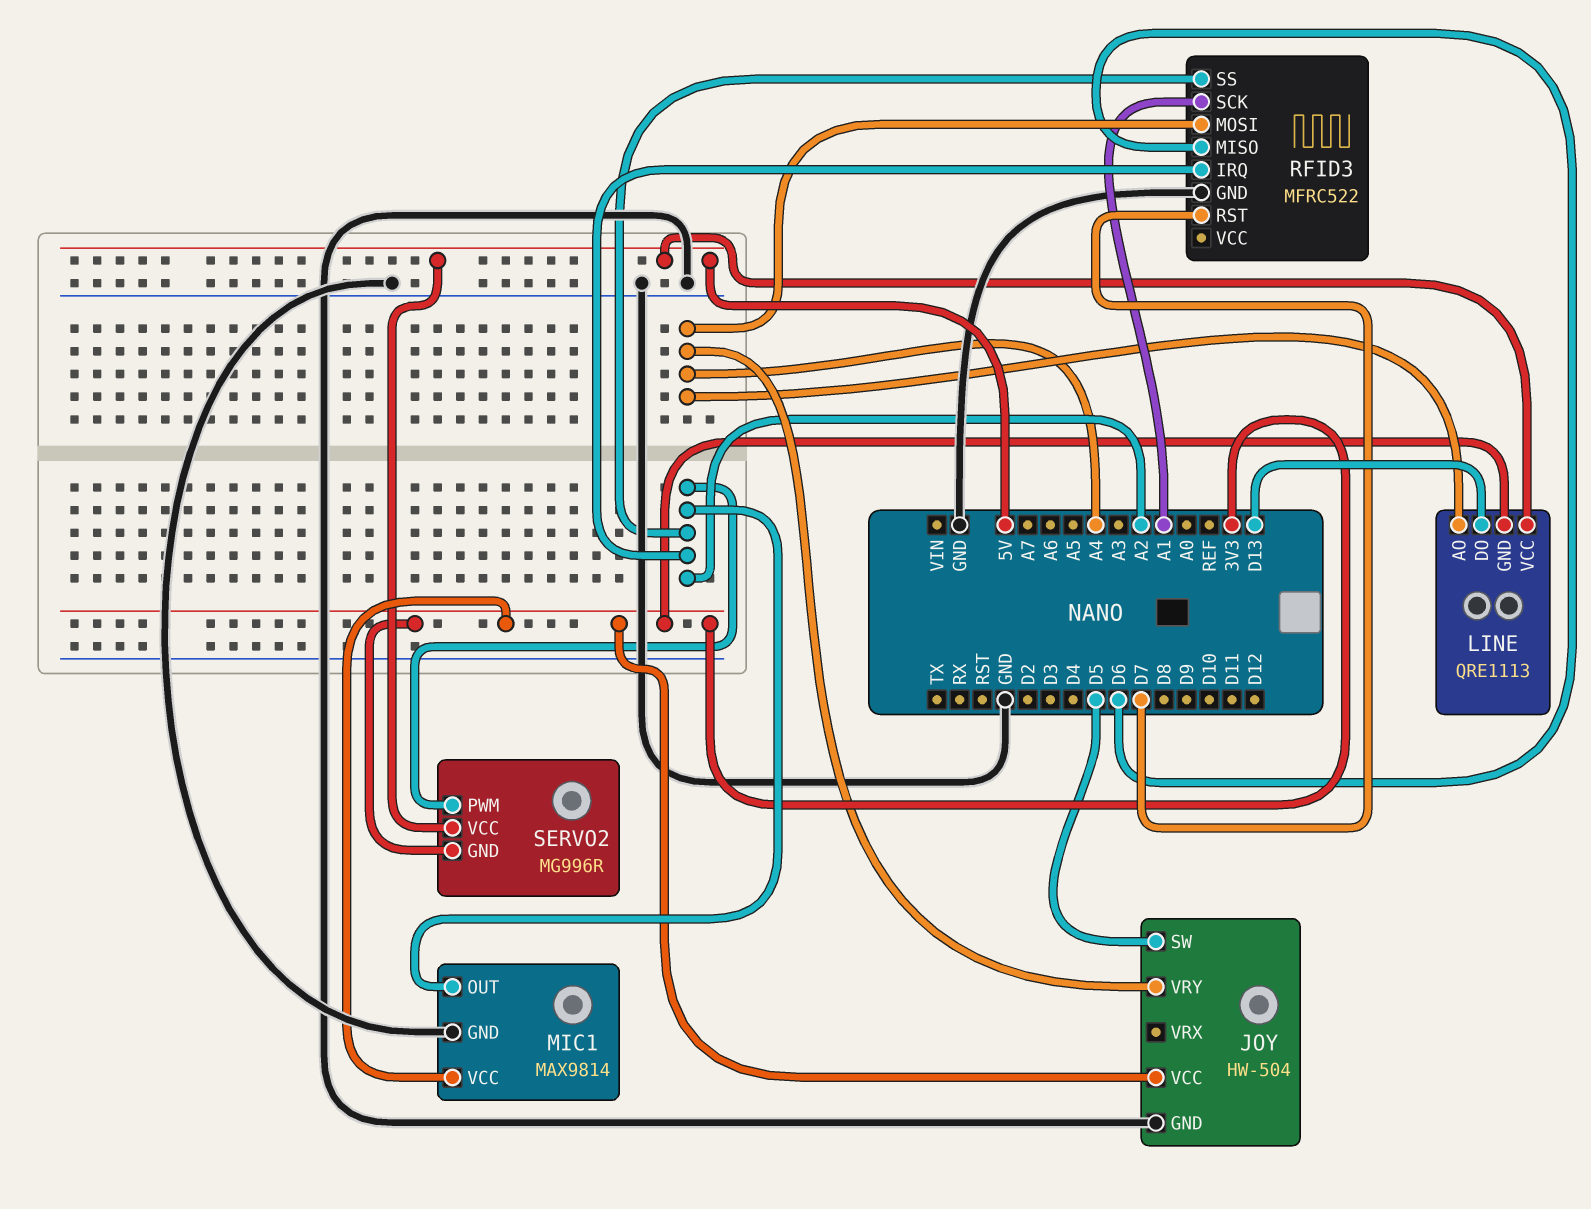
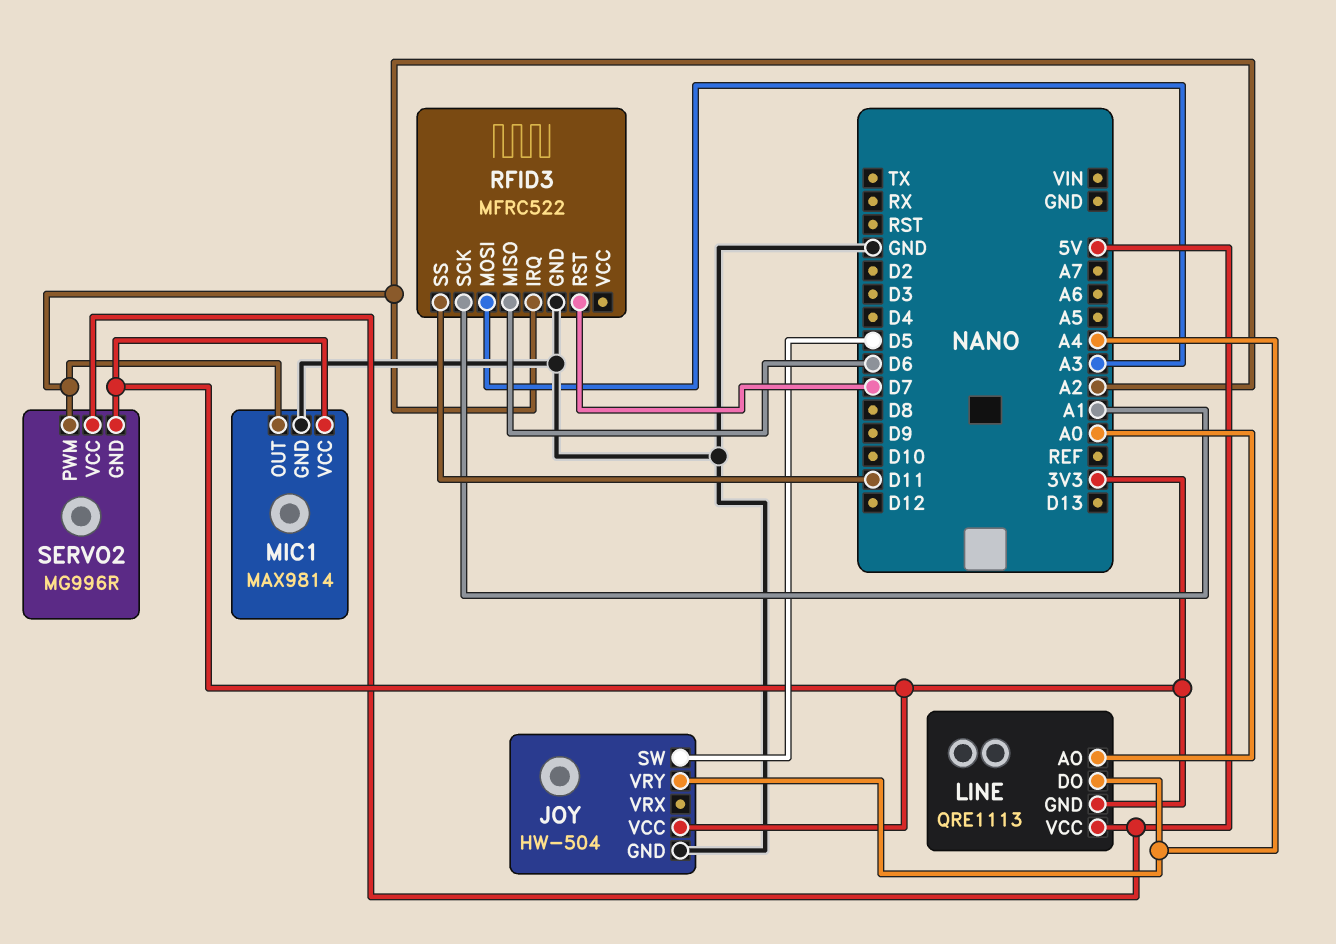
LINE pin AO: A4 -> A0
LINE pin DO: D13 -> A4
RFID3 pin MOSI: A4 -> A3
RFID3 pin SS: A2 -> D11

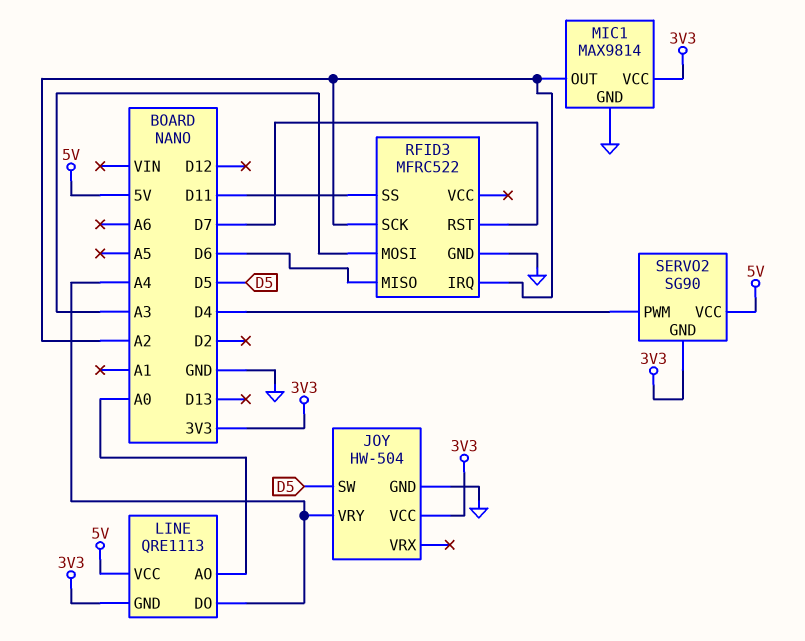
RFID3 pin SCK: A1 -> A2
SERVO2: MG996R -> SG90
SERVO2 pin PWM: A2 -> D4

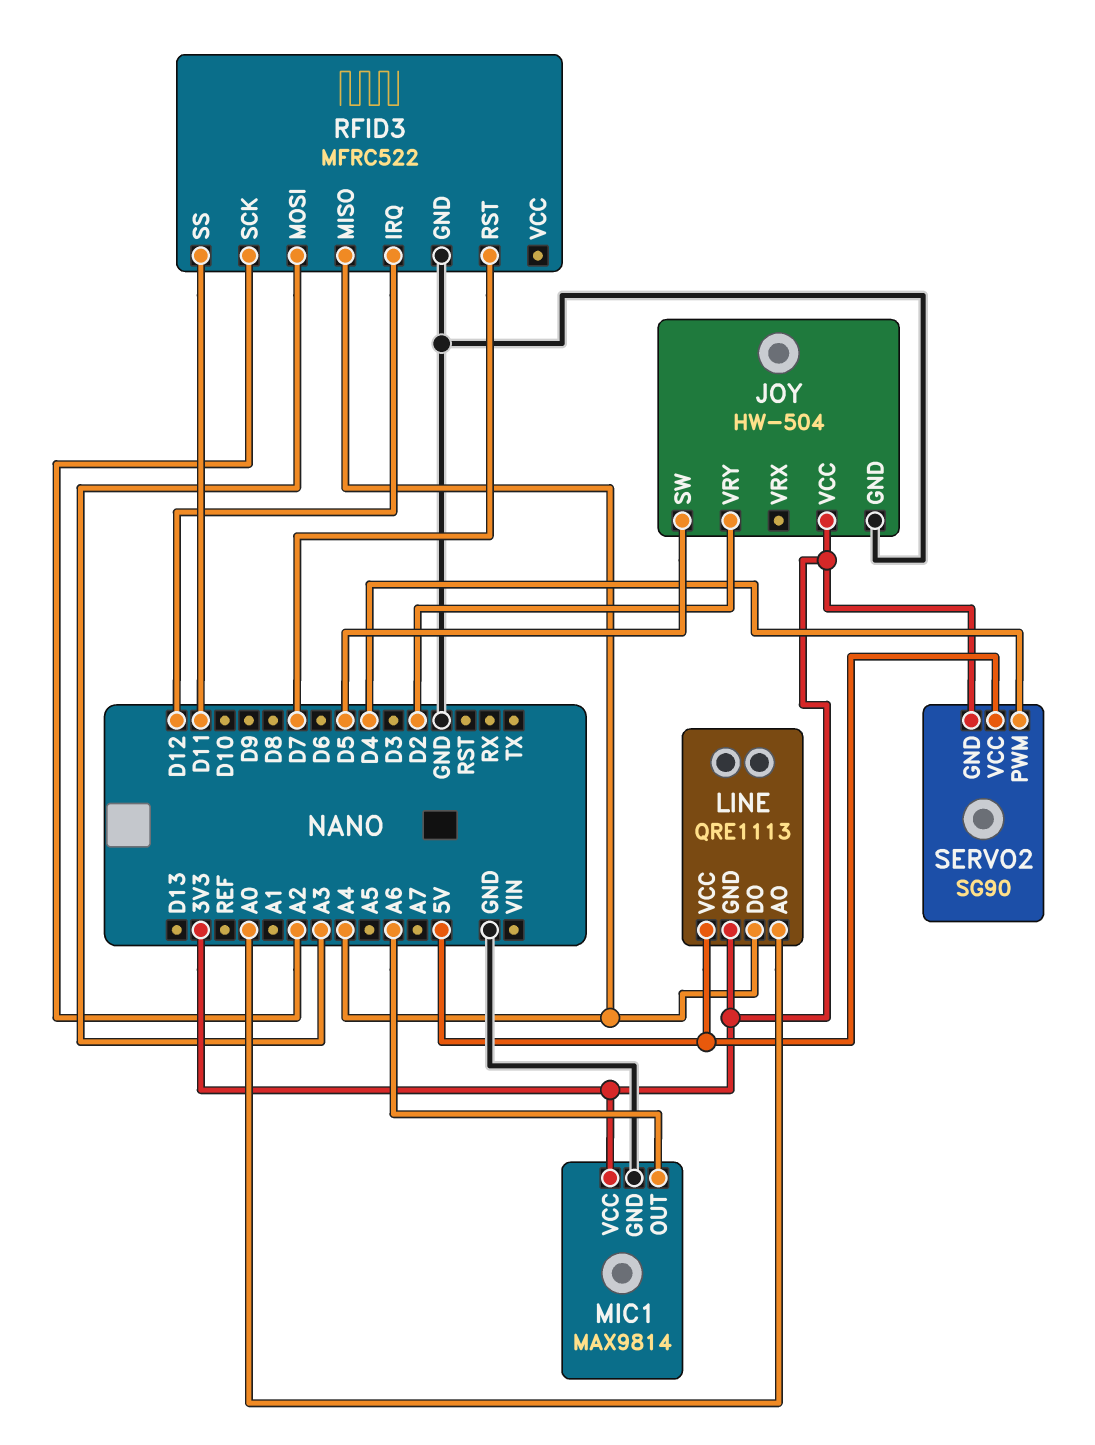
JOY pin VRY: A4 -> D2
MIC1 pin OUT: A2 -> A6
RFID3 pin IRQ: A2 -> D12
RFID3 pin MISO: D6 -> A4

